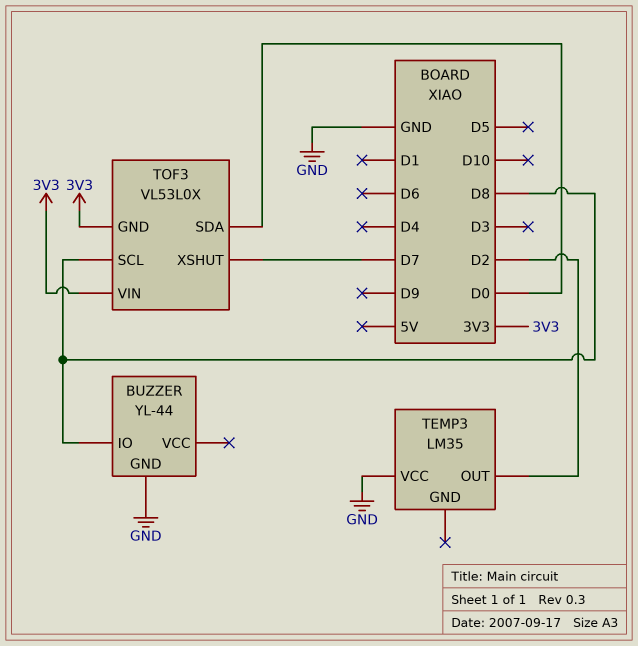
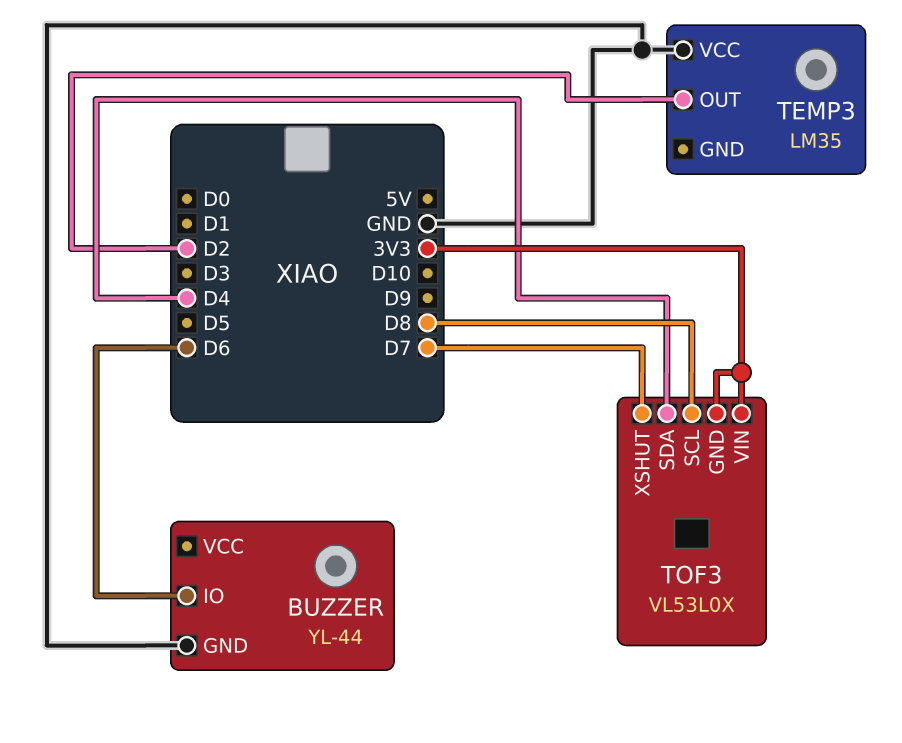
BUZZER pin IO: D8 -> D6
TOF3 pin SDA: D0 -> D4

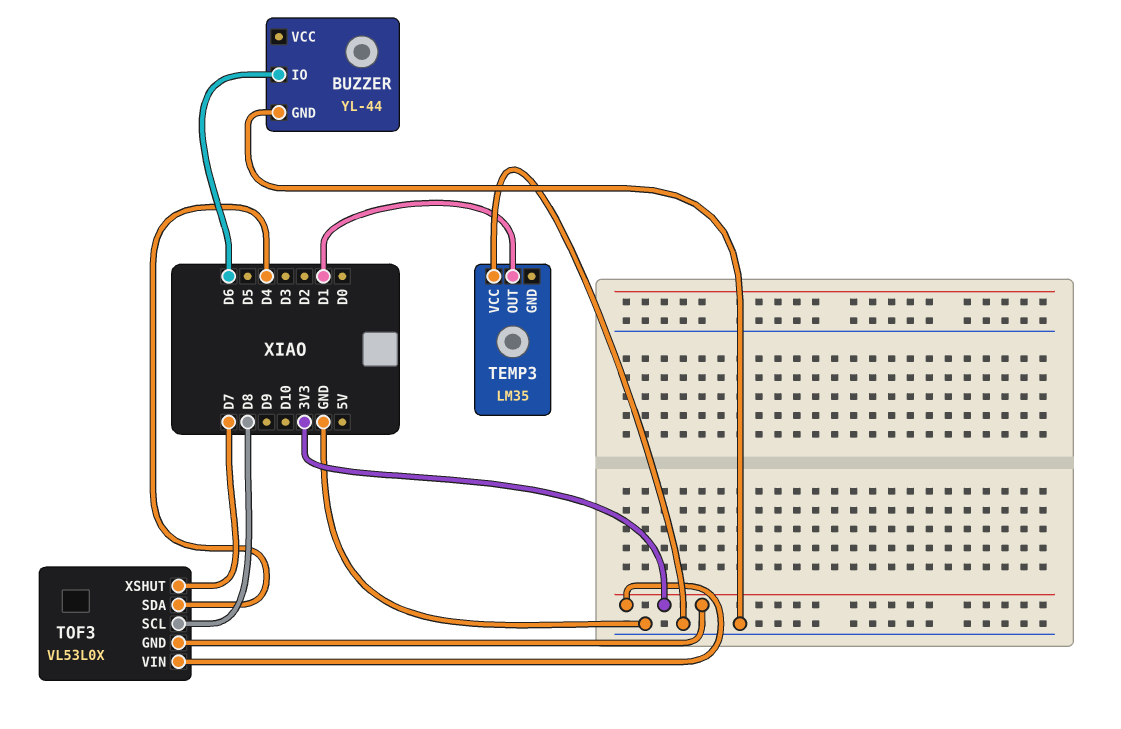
TEMP3 pin OUT: D2 -> D1

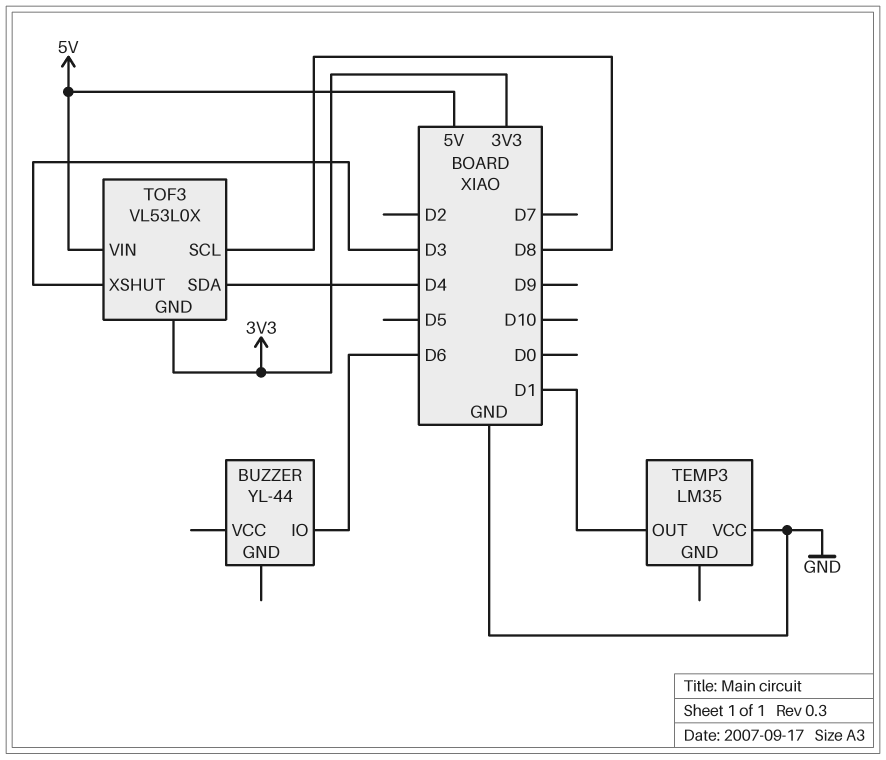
BUZZER pin GND: GND -> none
TOF3 pin VIN: 3V3 -> 5V
TOF3 pin XSHUT: D7 -> D3

